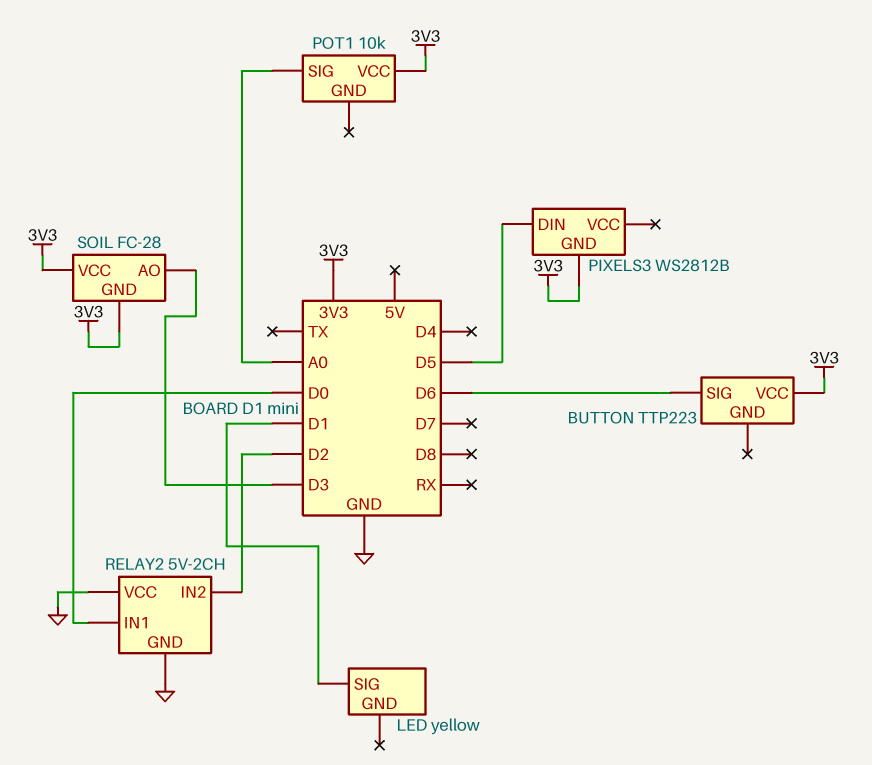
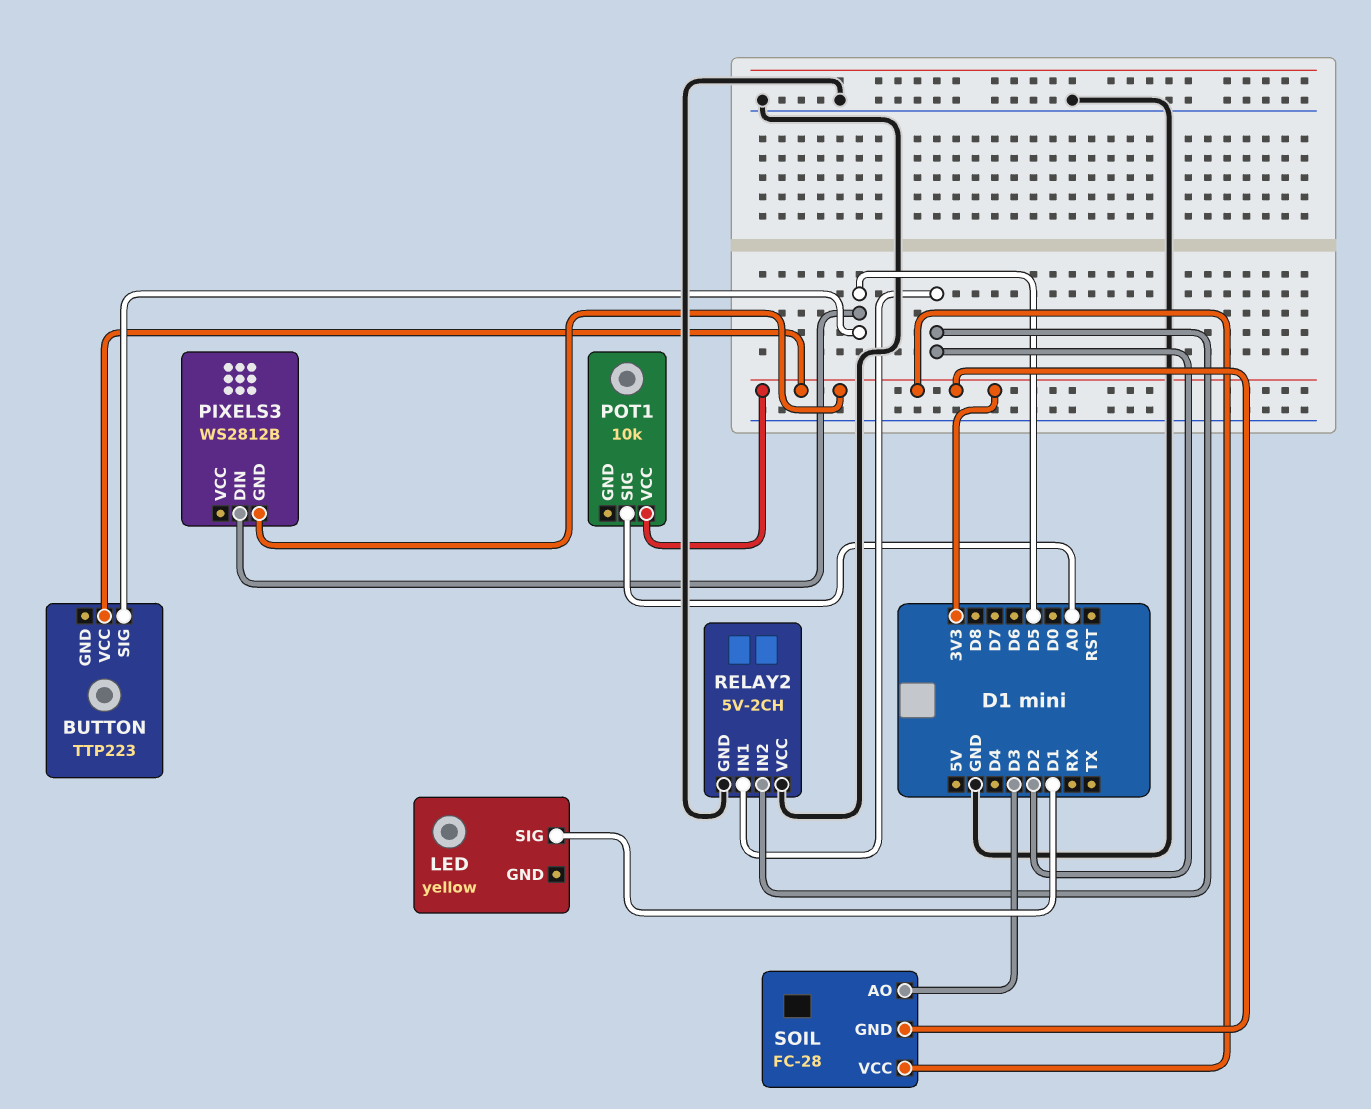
BUTTON pin SIG: D6 -> D5
RELAY2 pin IN1: D0 -> D2

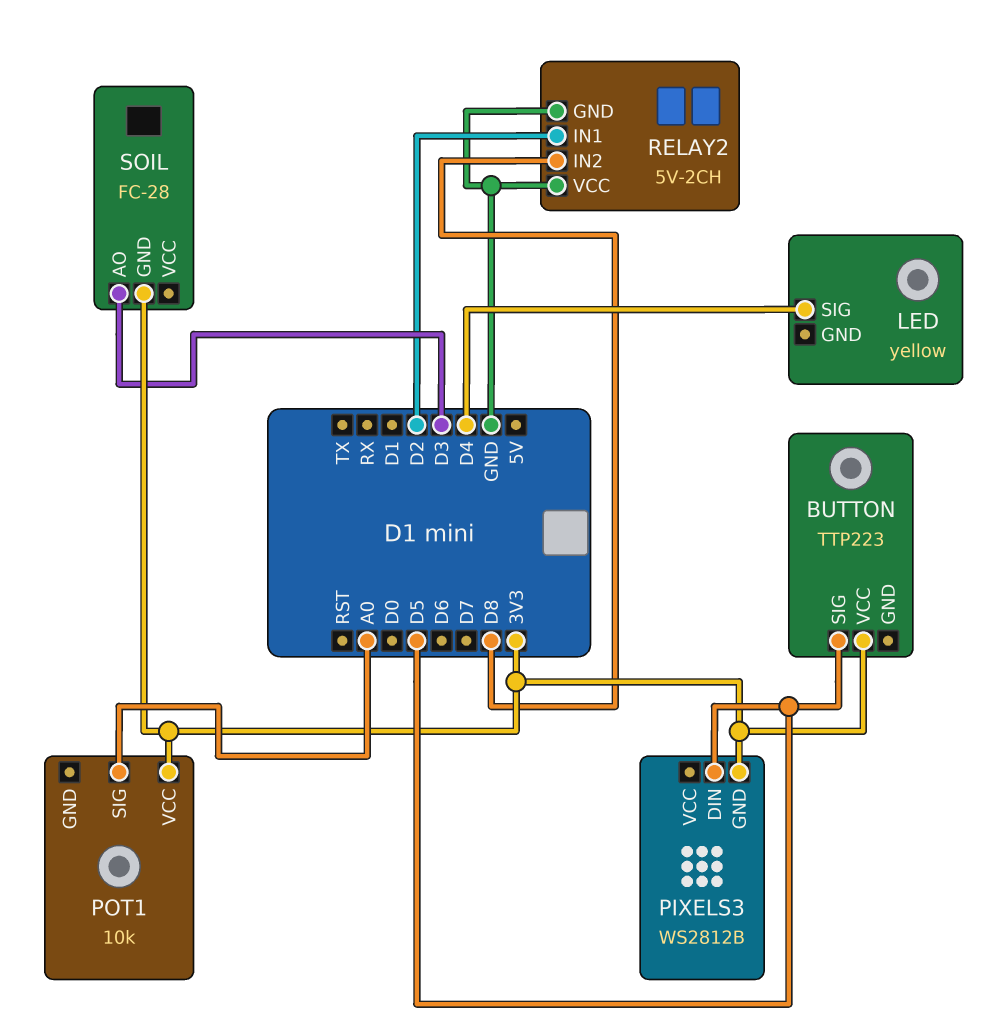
LED pin SIG: D1 -> D4
RELAY2 pin IN2: D2 -> D8
SOIL pin VCC: 3V3 -> none

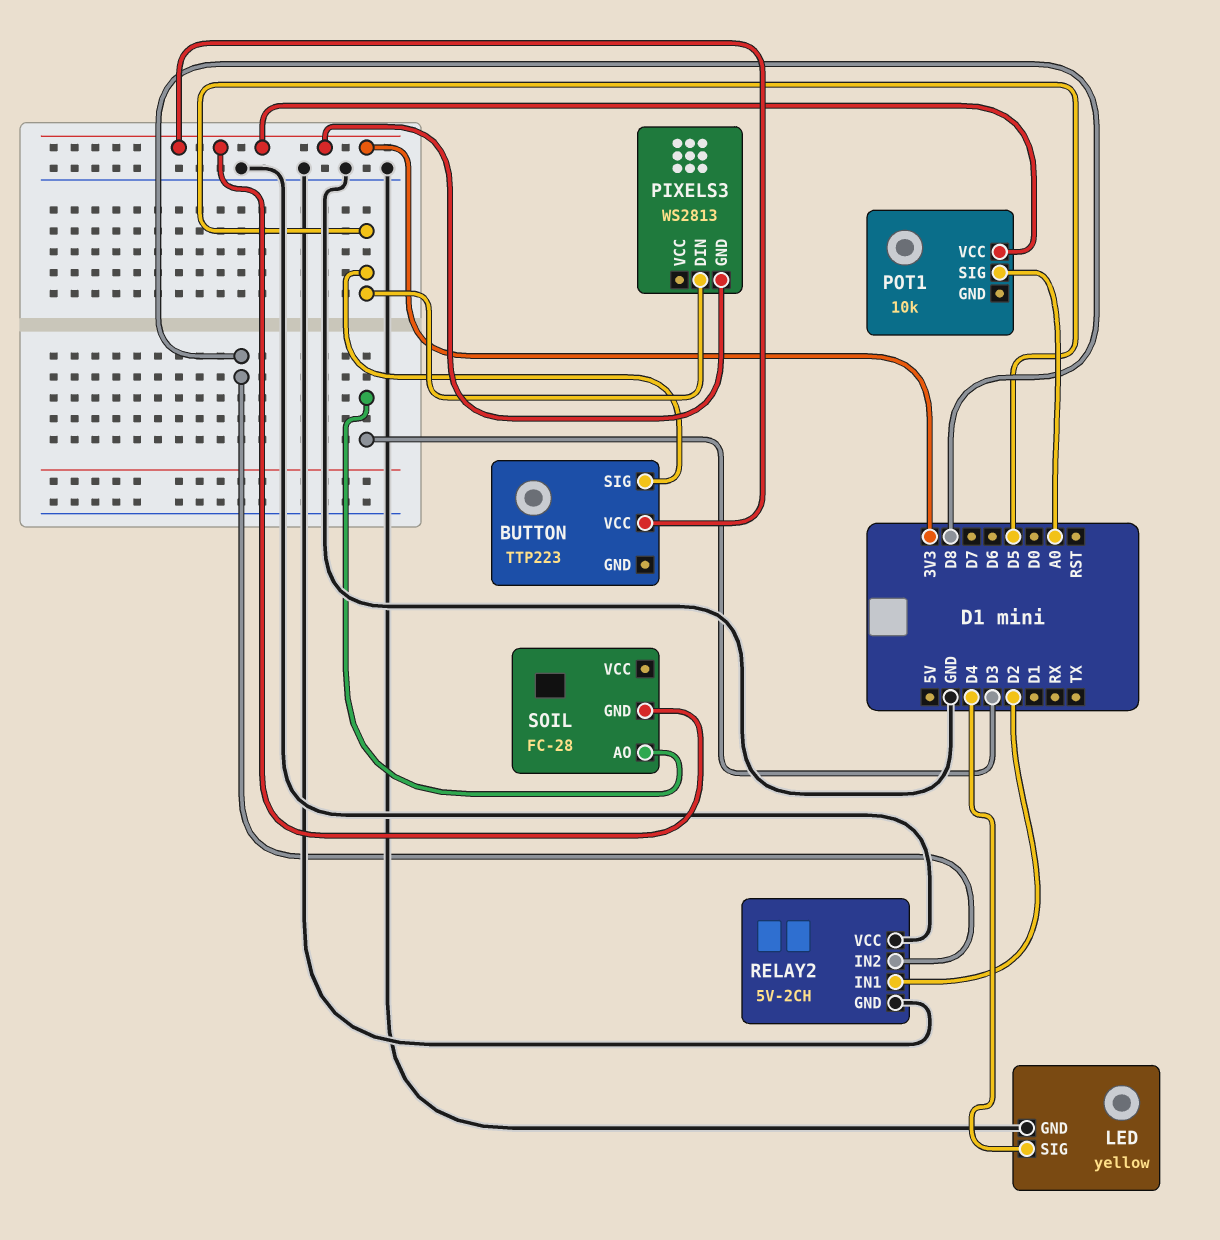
LED pin GND: none -> GND
PIXELS3: WS2812B -> WS2813

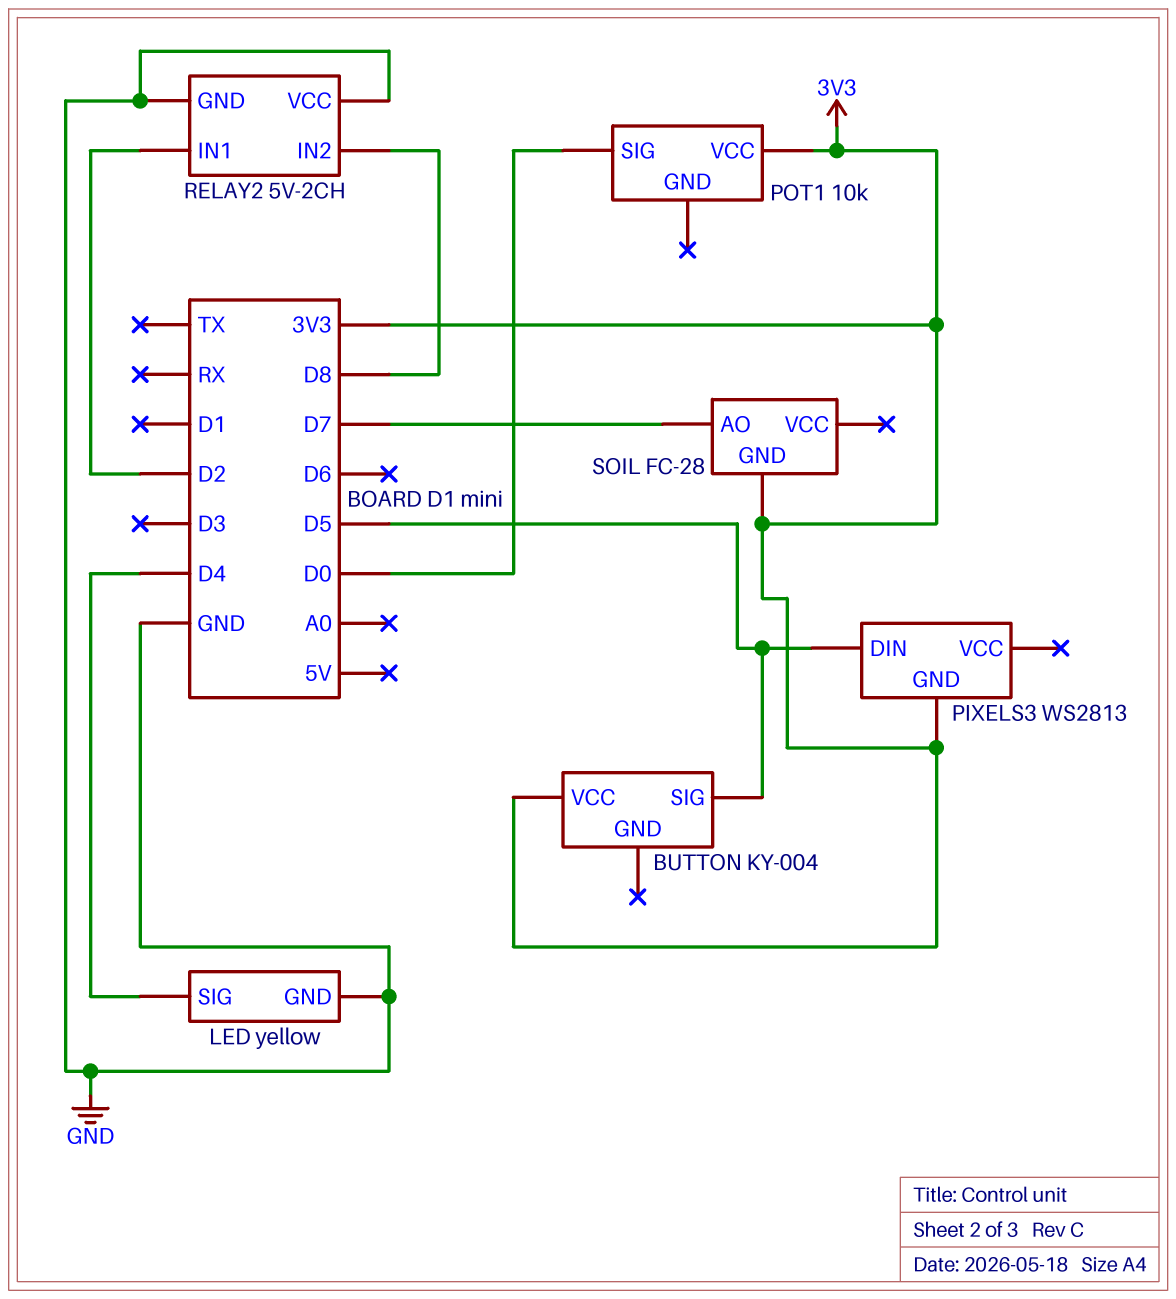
BUTTON: TTP223 -> KY-004
POT1 pin SIG: A0 -> D0
SOIL pin AO: D3 -> D7

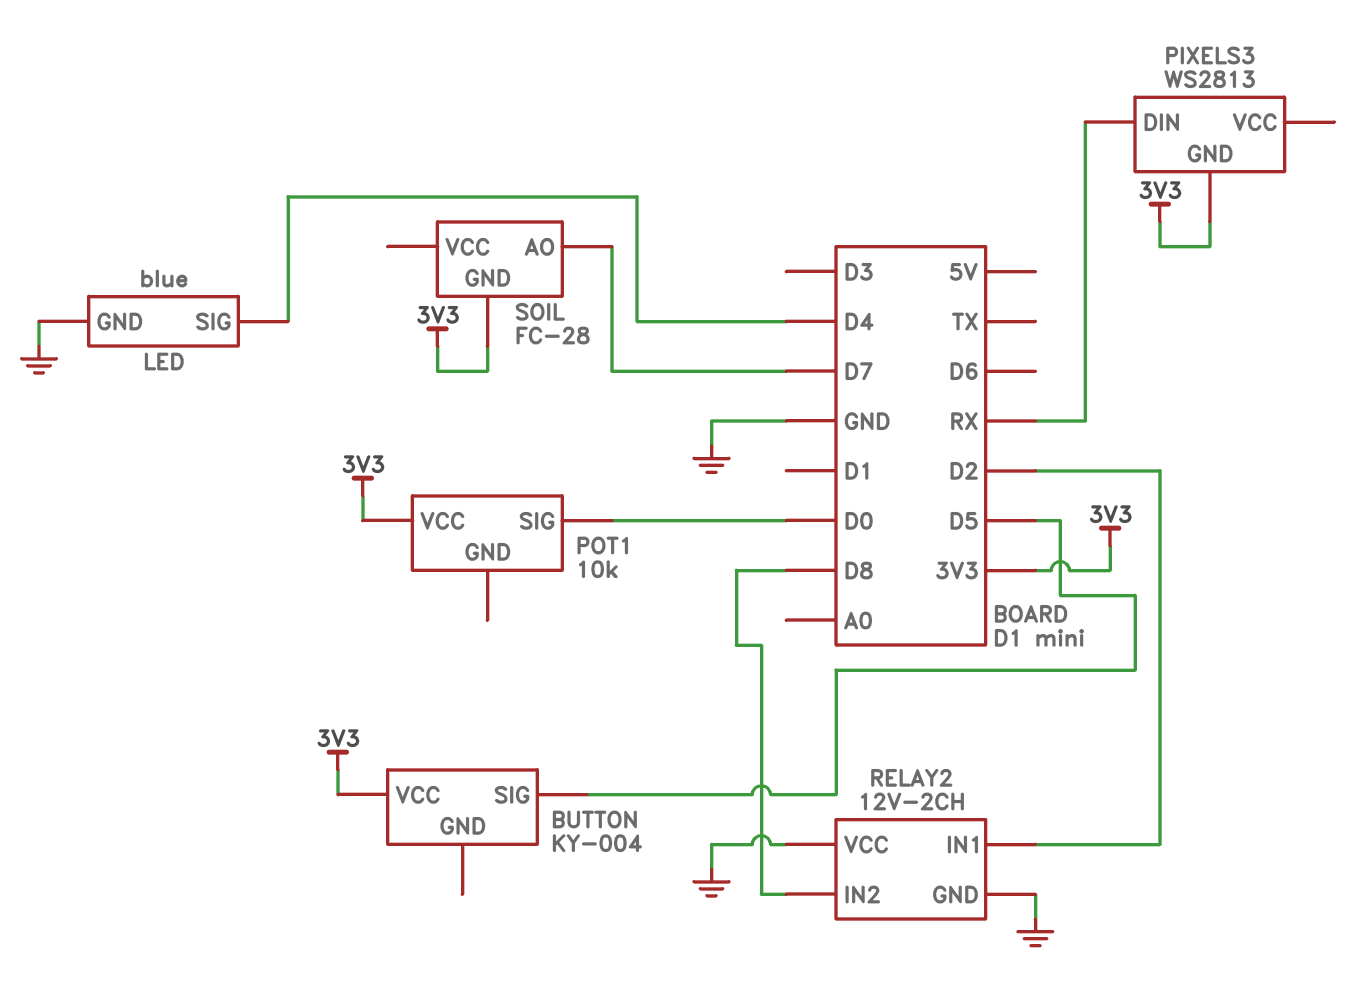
LED: yellow -> blue
PIXELS3 pin DIN: D5 -> RX
RELAY2: 5V-2CH -> 12V-2CH

